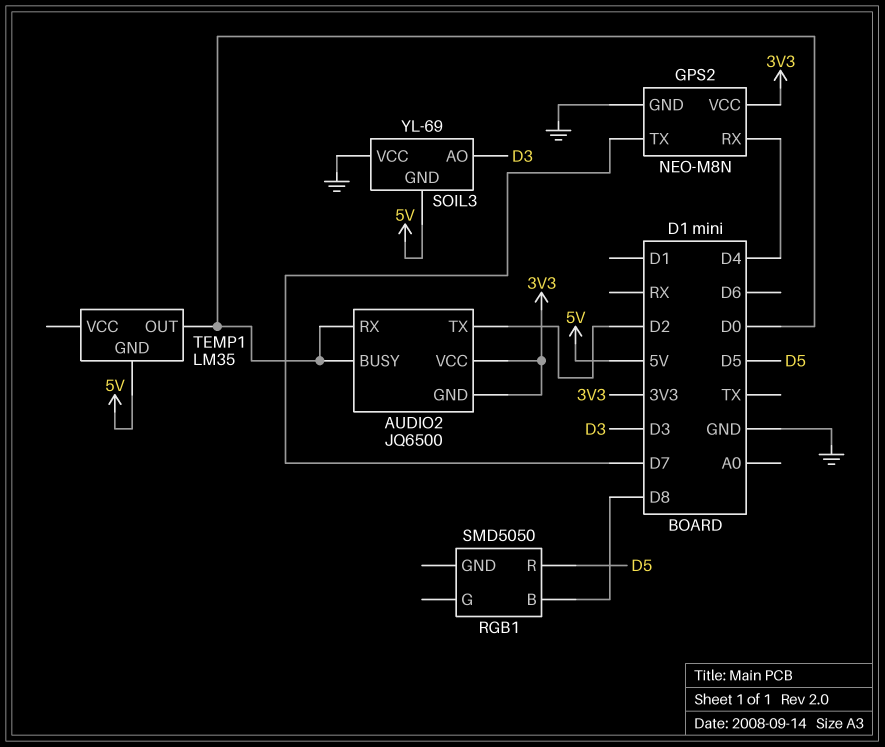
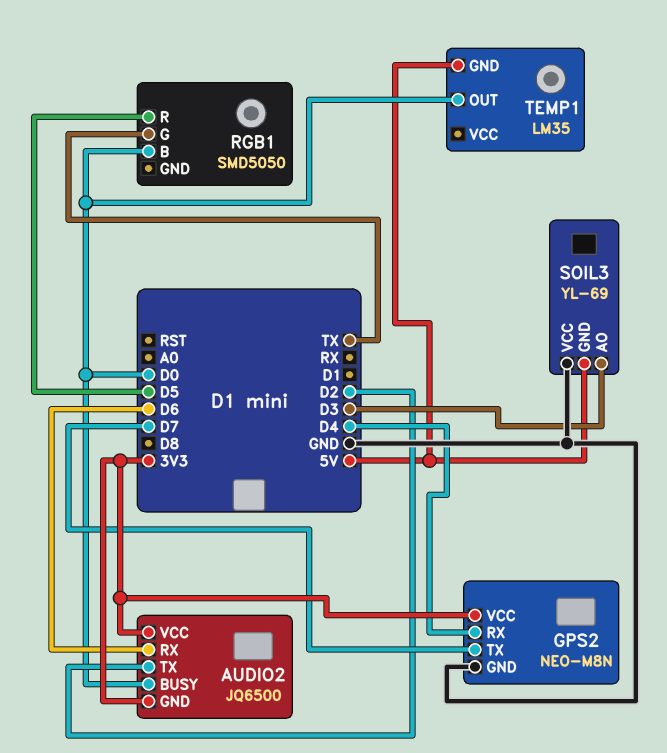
AUDIO2 pin RX: D0 -> D6
RGB1 pin B: D8 -> D0
RGB1 pin G: none -> TX

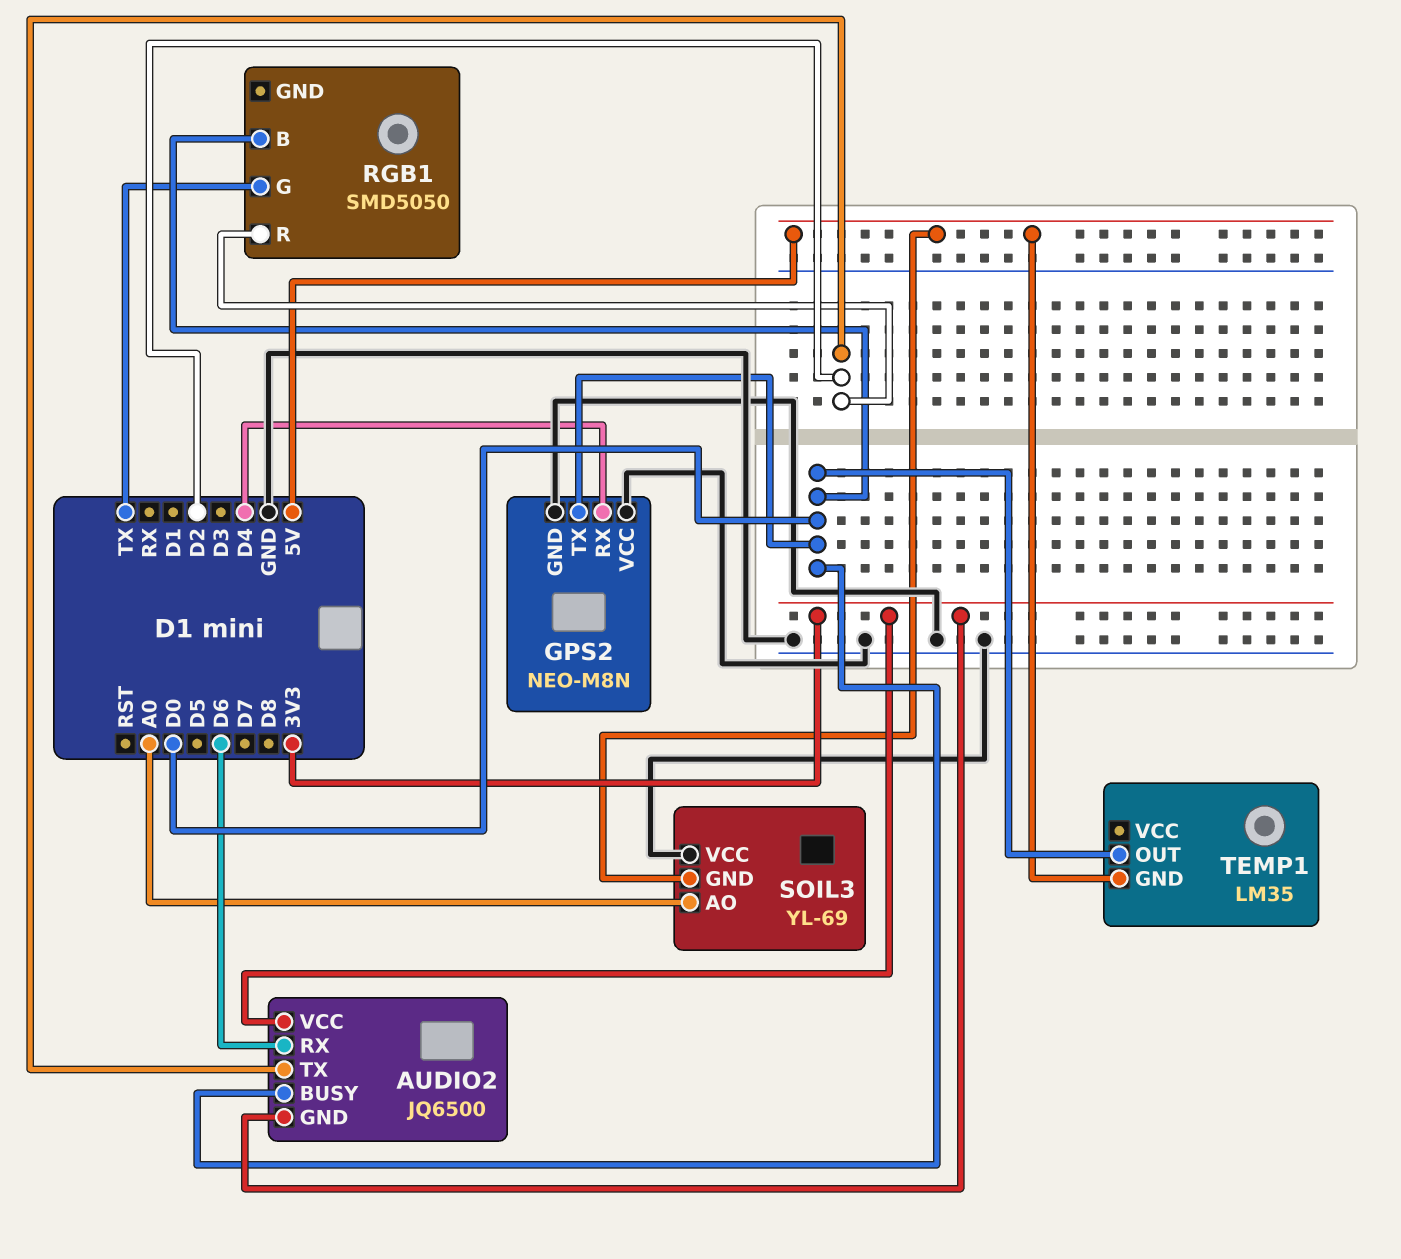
GPS2 pin TX: D7 -> D0
GPS2 pin VCC: 3V3 -> GND
RGB1 pin R: D5 -> D2
SOIL3 pin AO: D3 -> A0

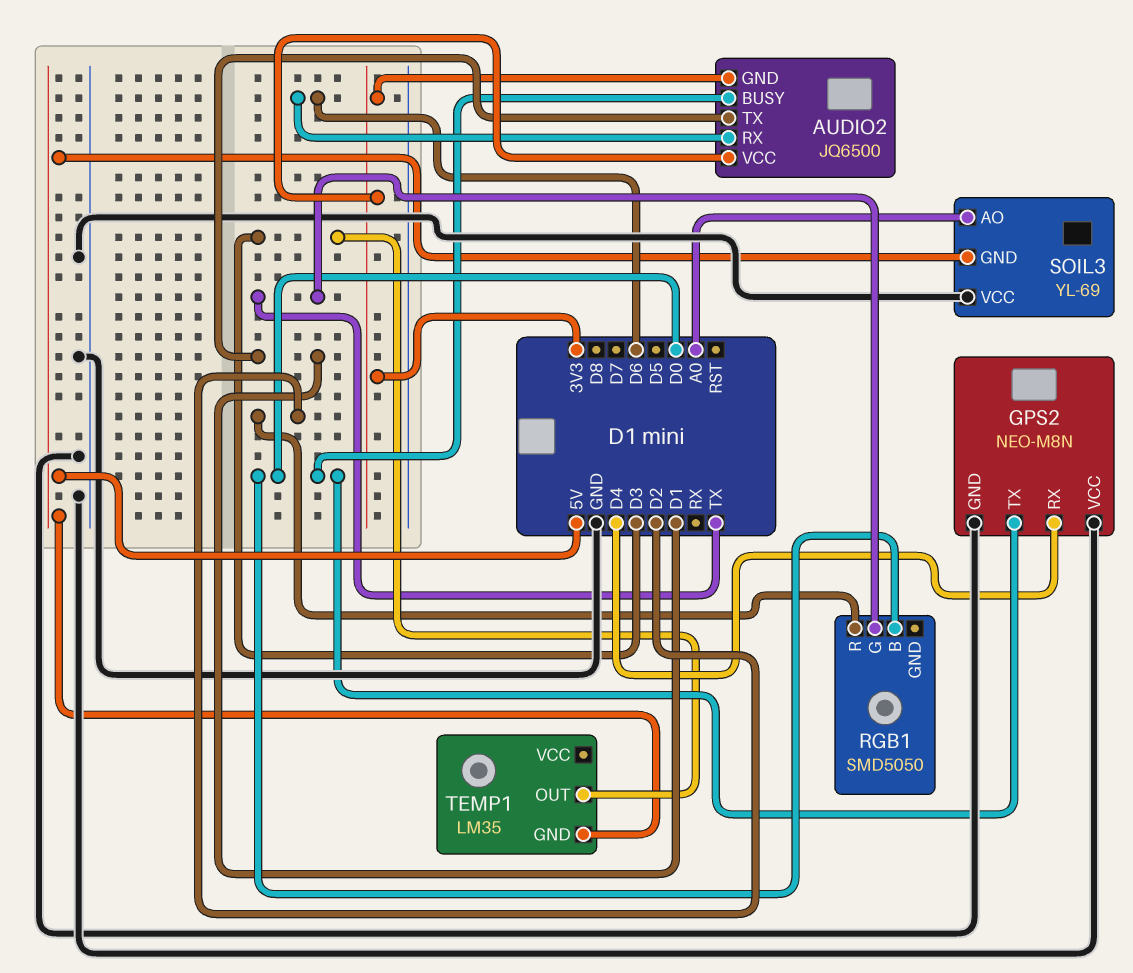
AUDIO2 pin TX: D2 -> D1
TEMP1 pin OUT: D0 -> D3

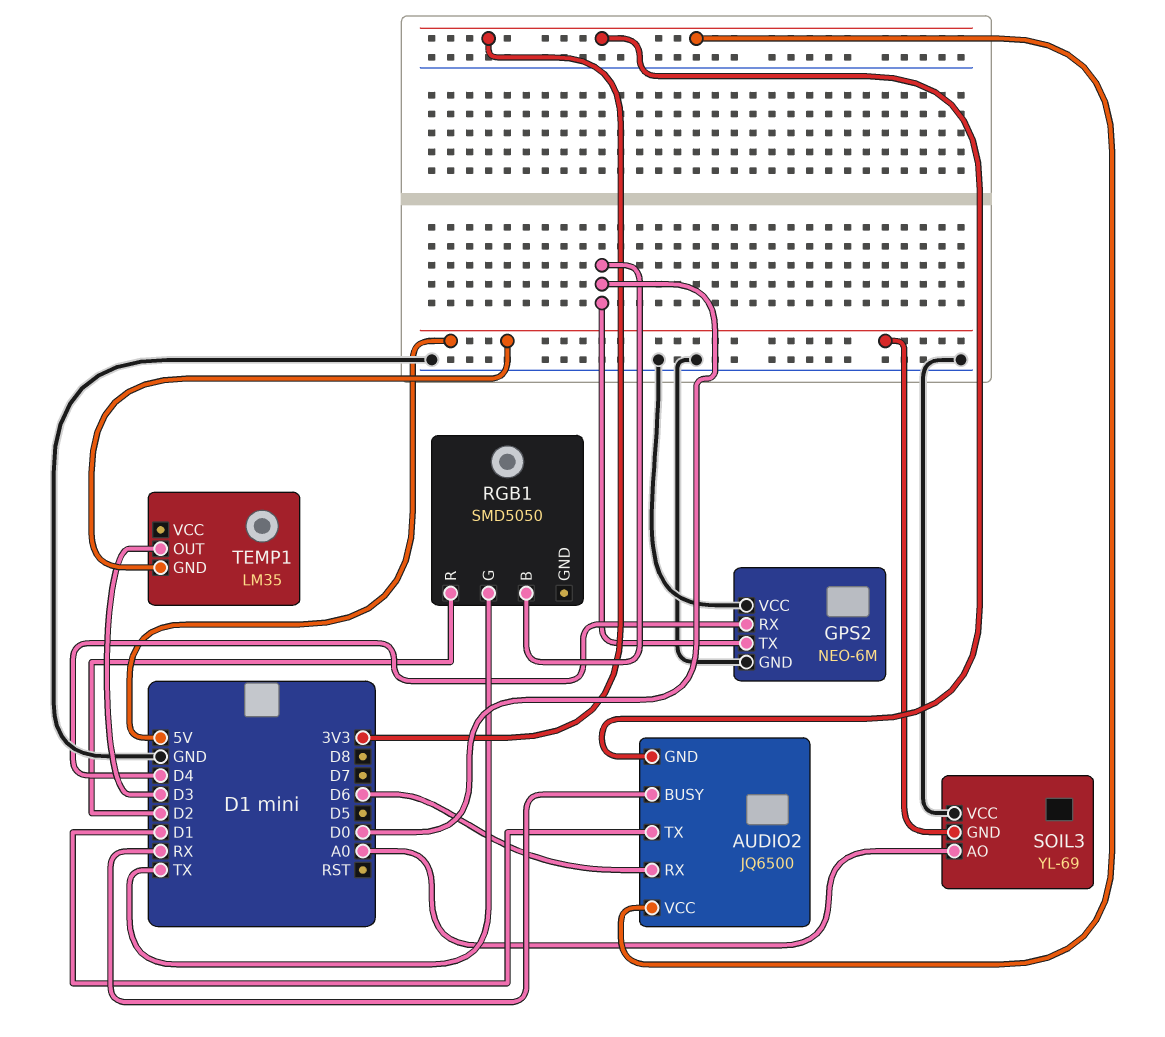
AUDIO2 pin BUSY: D0 -> RX
GPS2: NEO-M8N -> NEO-6M

